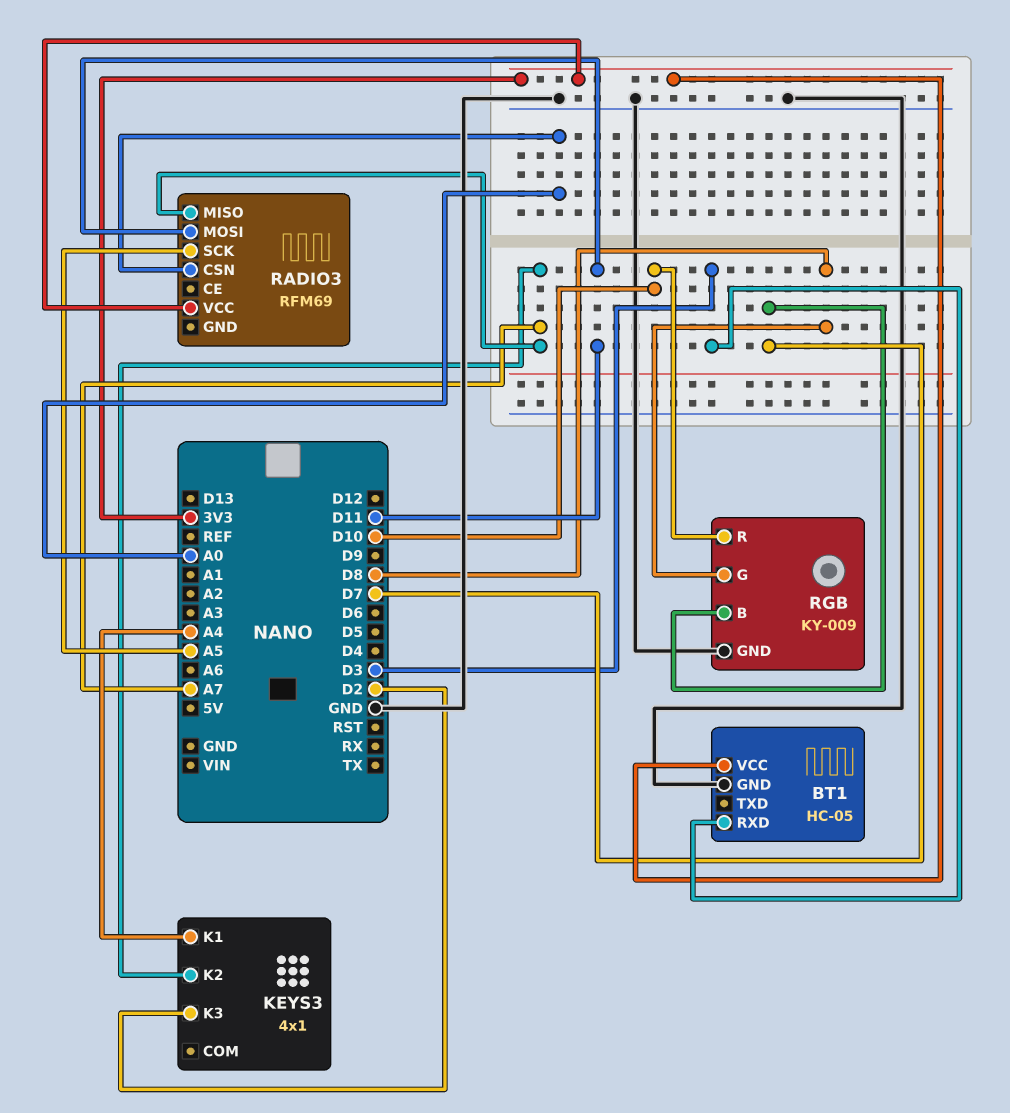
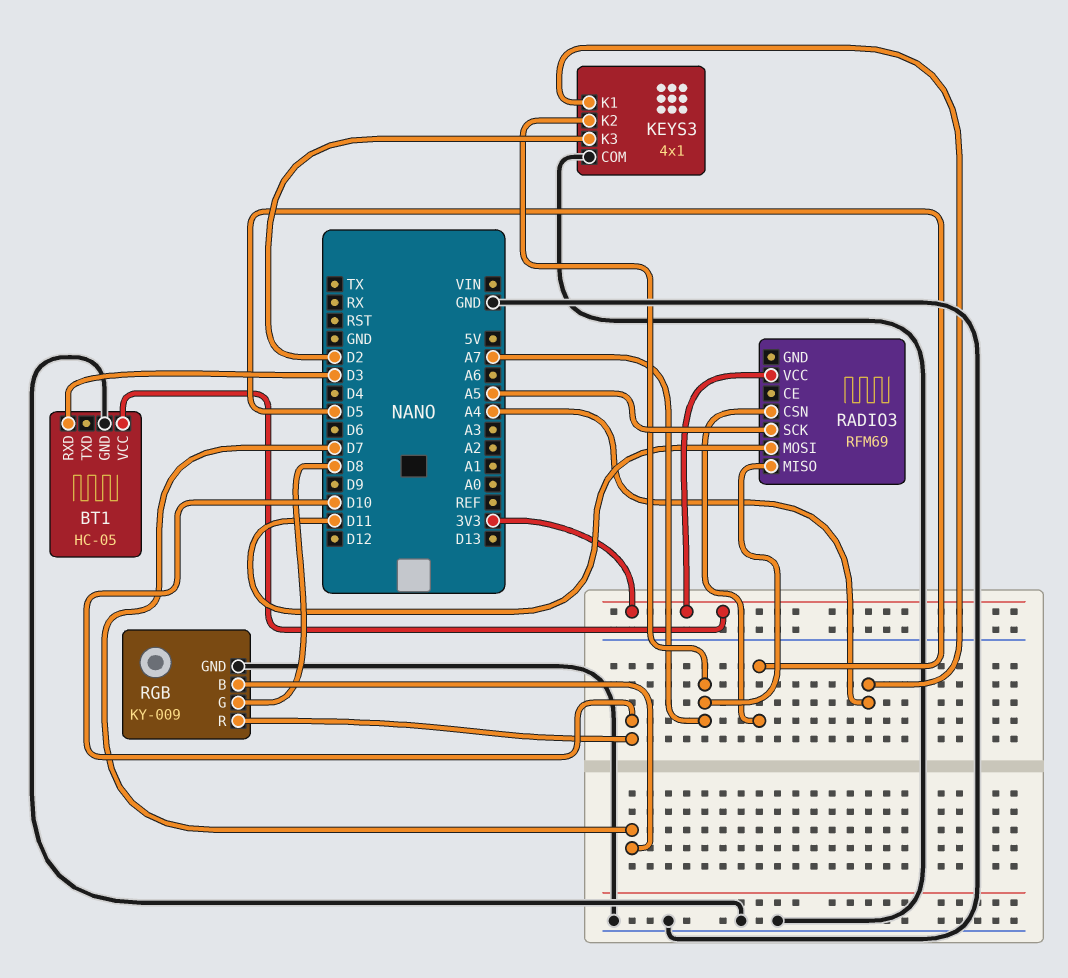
KEYS3 pin COM: none -> GND
RADIO3 pin CSN: A0 -> D5

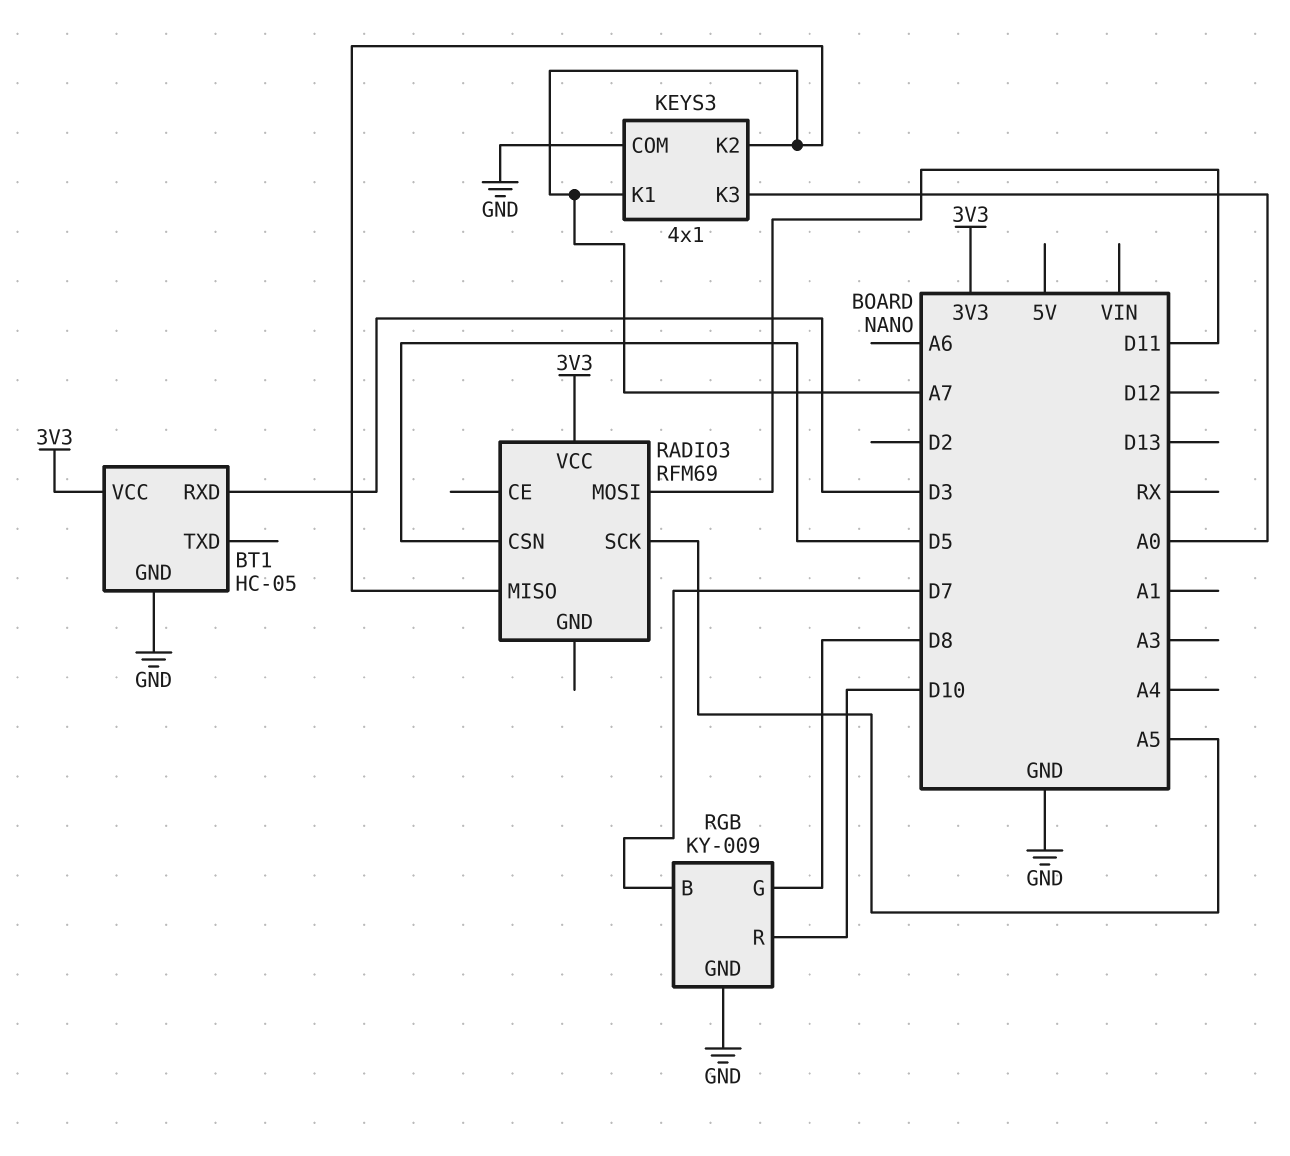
KEYS3 pin K1: A4 -> A7
KEYS3 pin K3: D2 -> A0

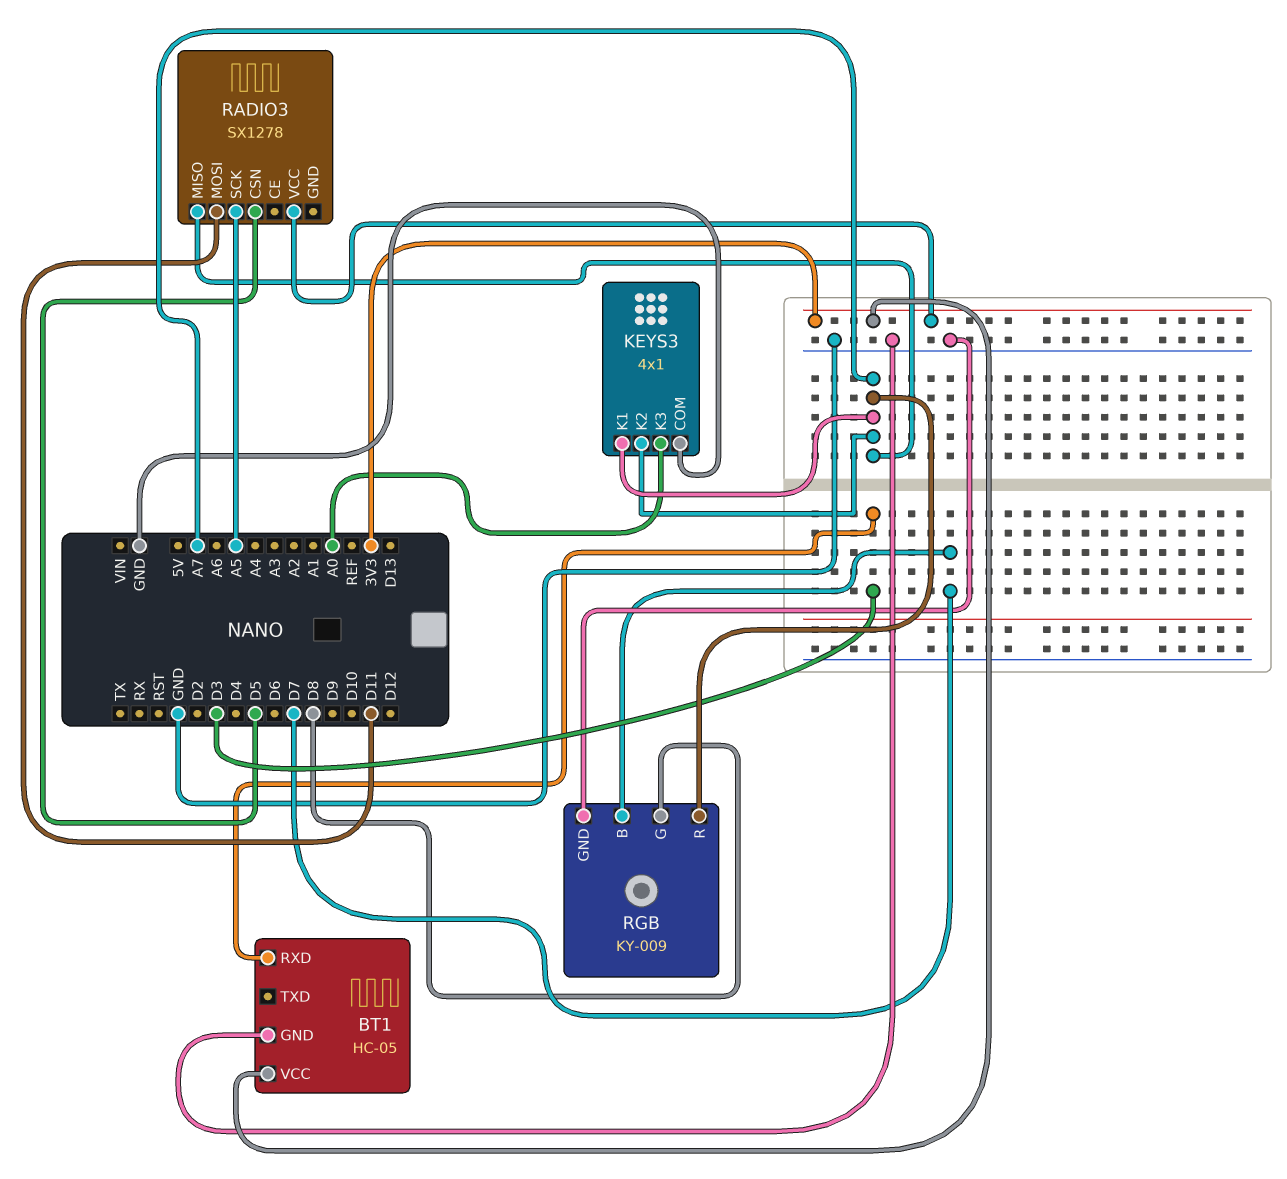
RADIO3: RFM69 -> SX1278
RGB pin R: D10 -> A7

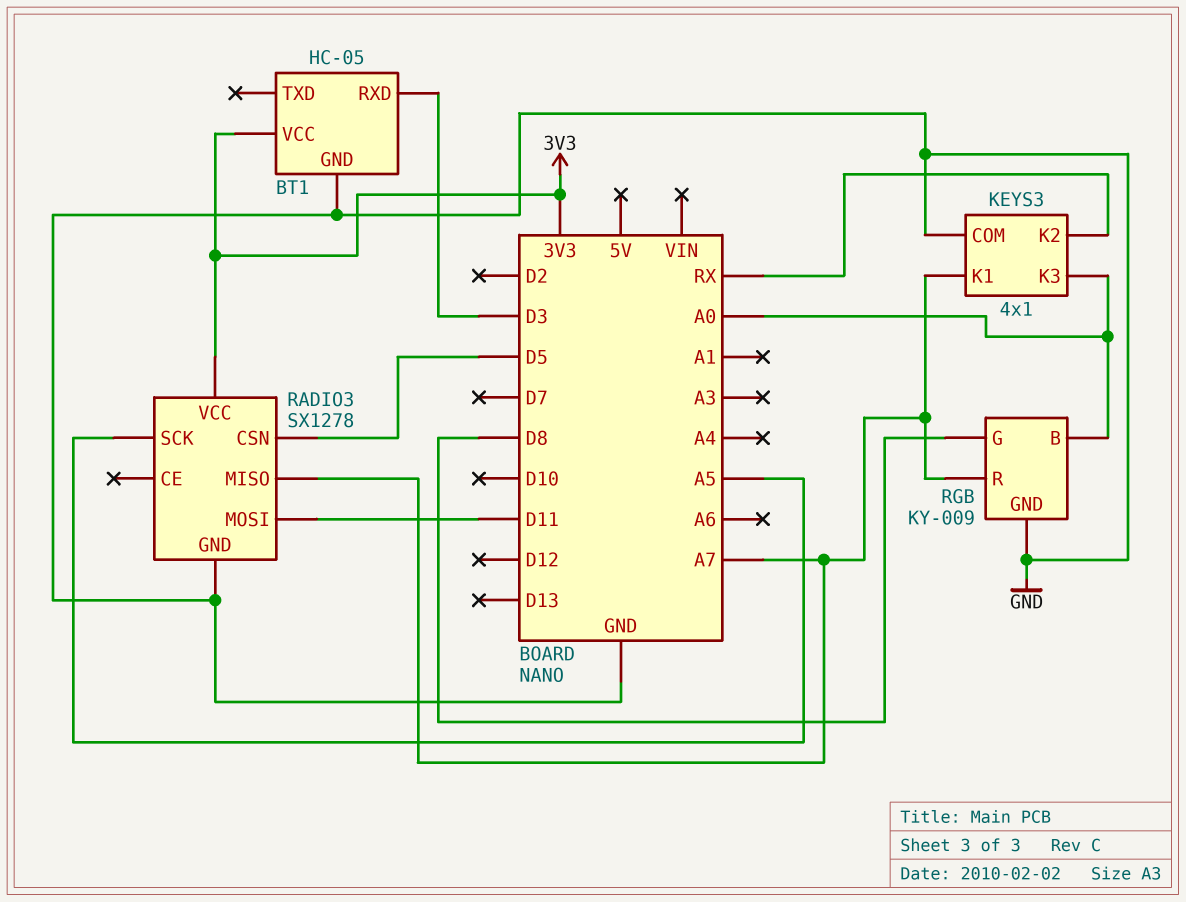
KEYS3 pin K2: A7 -> RX
RADIO3 pin GND: none -> GND
RGB pin B: D7 -> A0

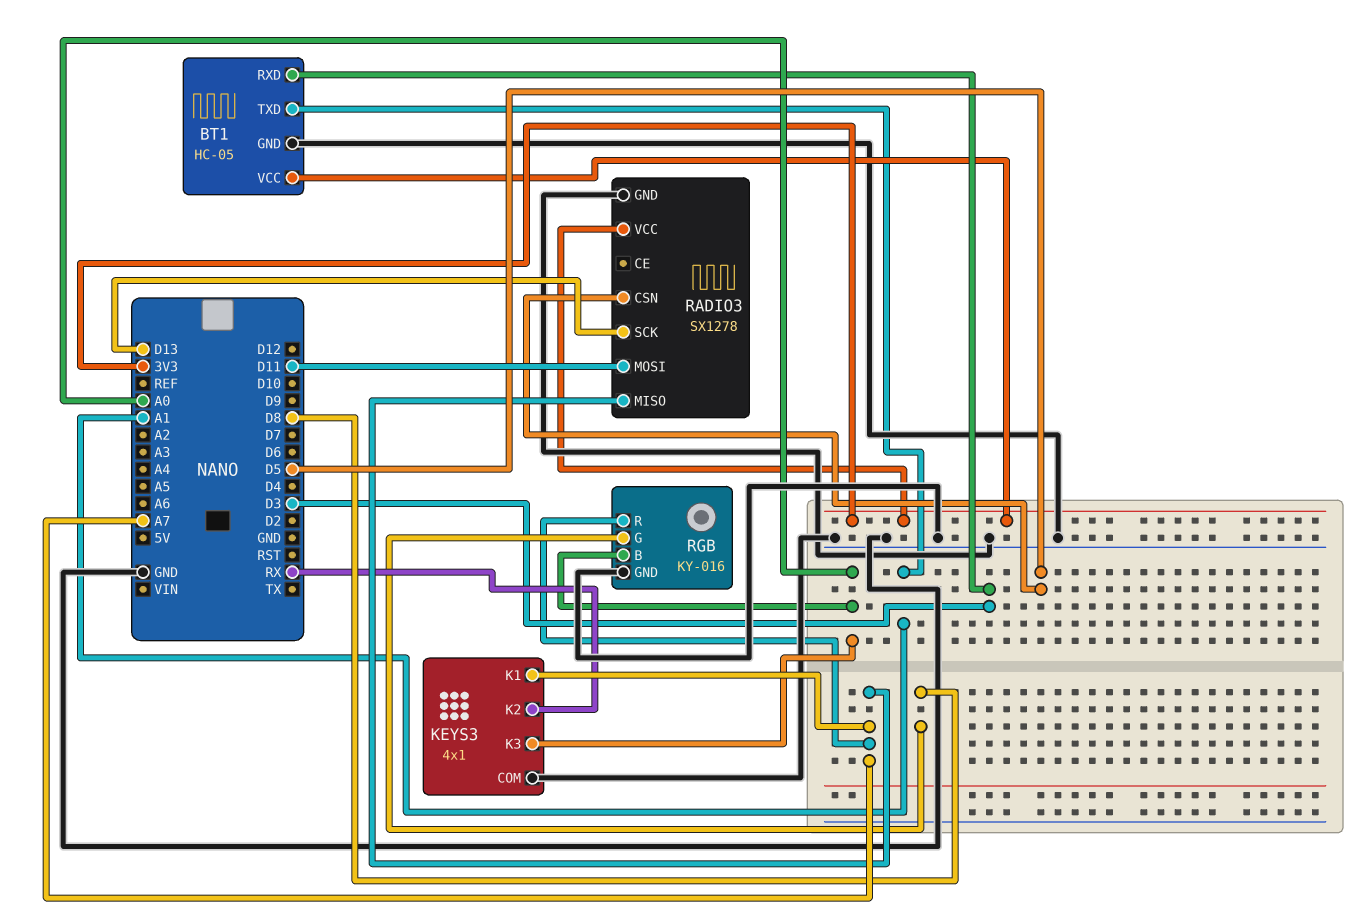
BT1 pin TXD: none -> A1
RADIO3 pin SCK: A5 -> D13
RGB: KY-009 -> KY-016

